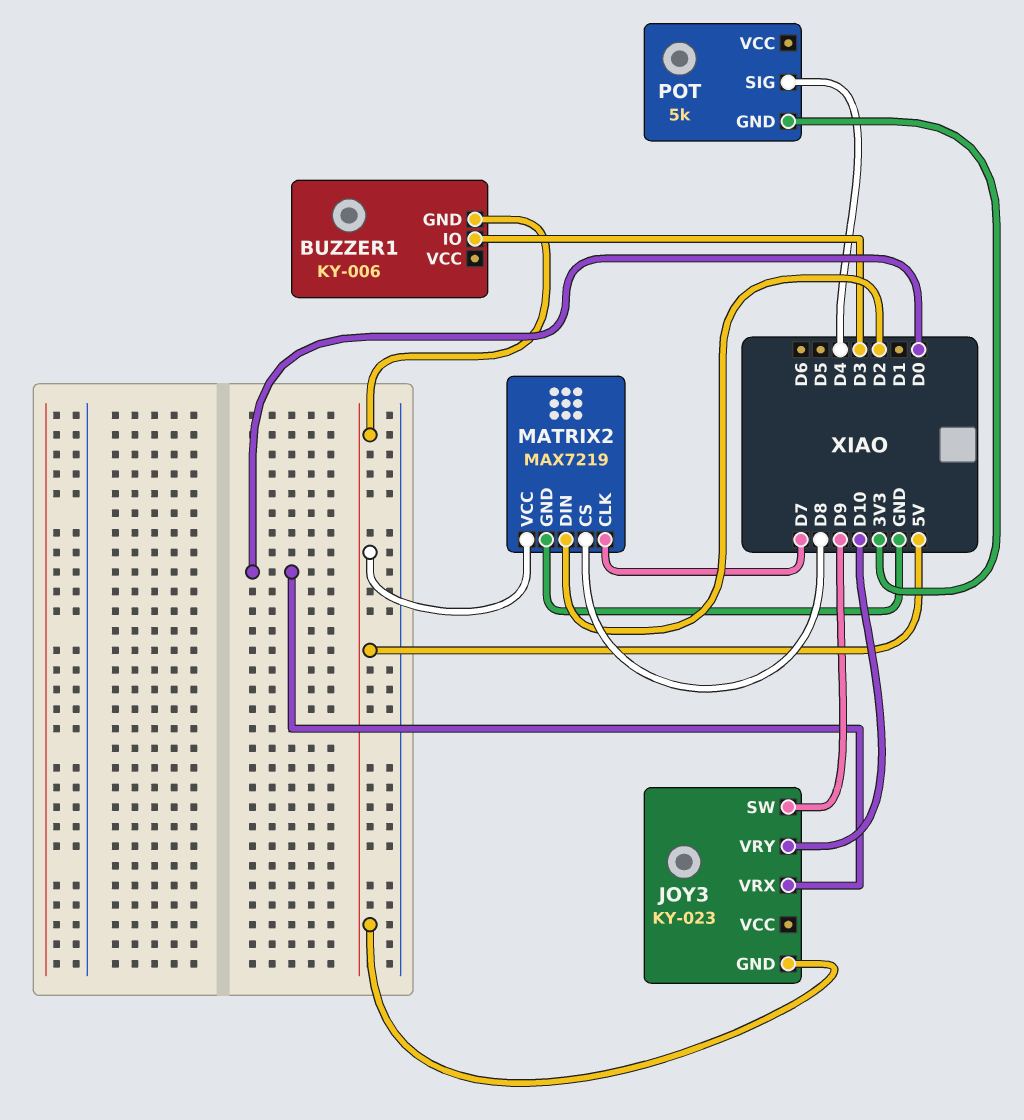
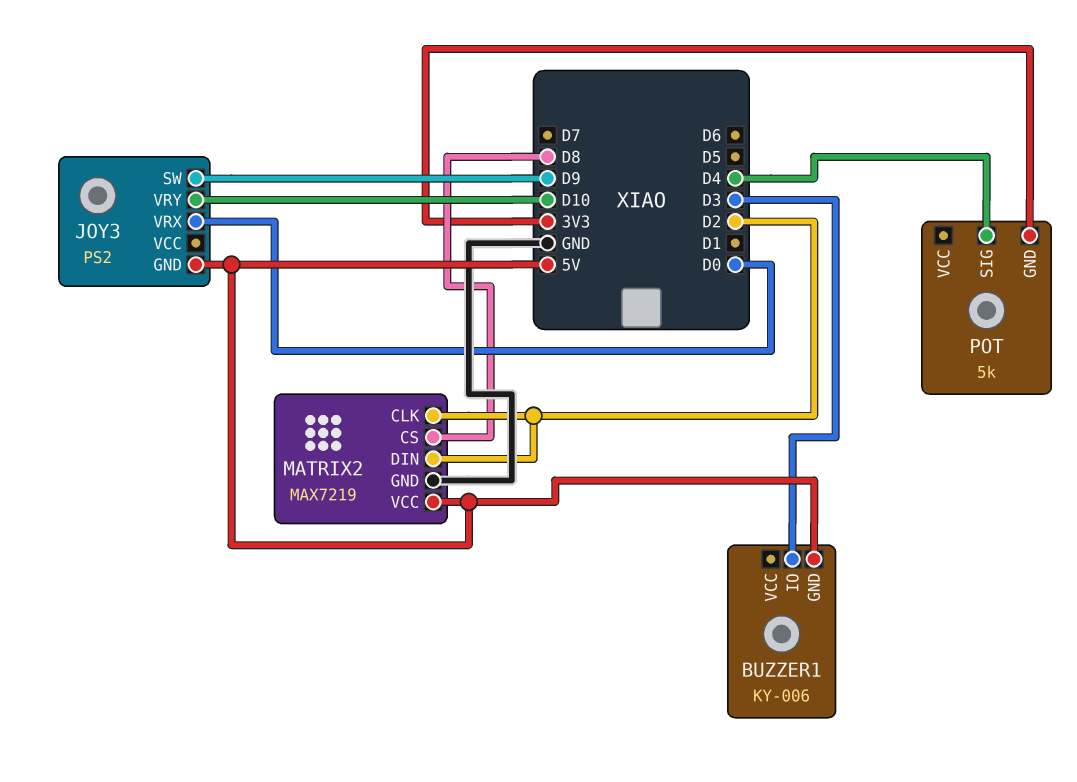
JOY3: KY-023 -> PS2
MATRIX2 pin CLK: D7 -> D2

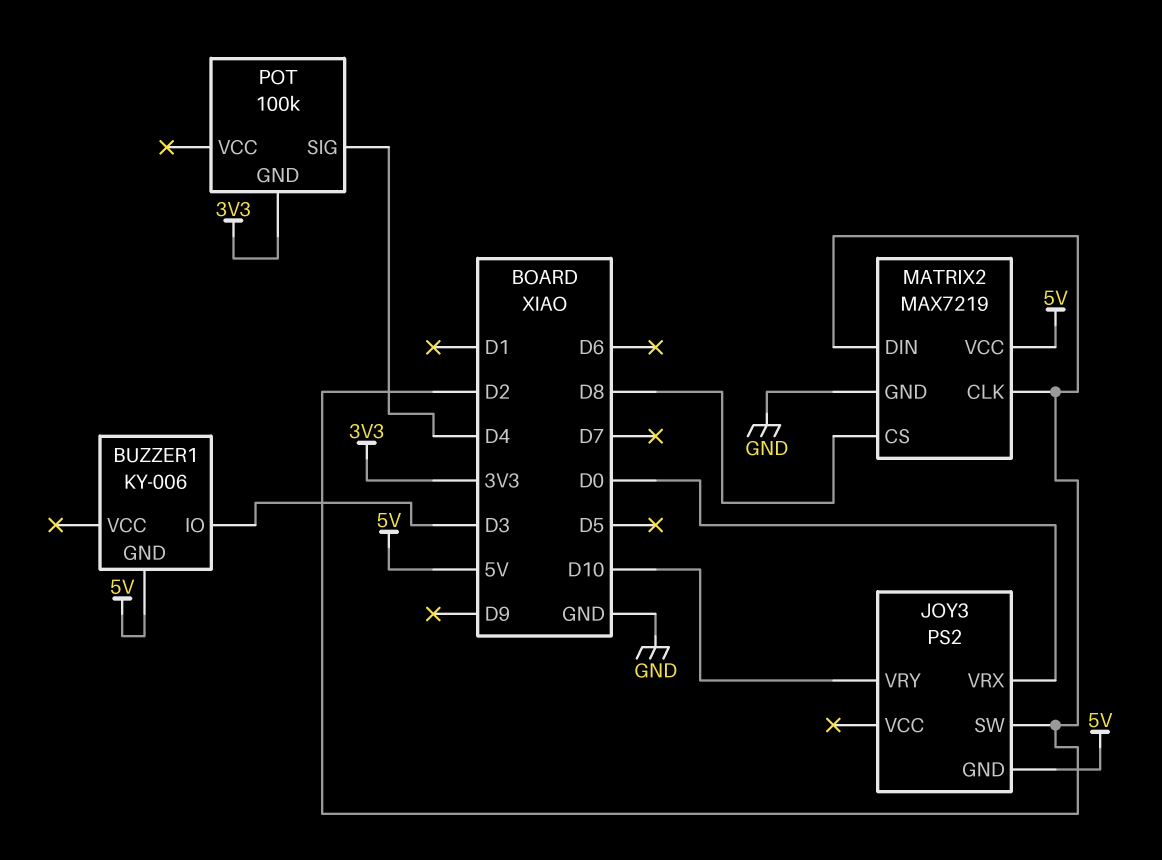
JOY3 pin SW: D9 -> D2
POT: 5k -> 100k

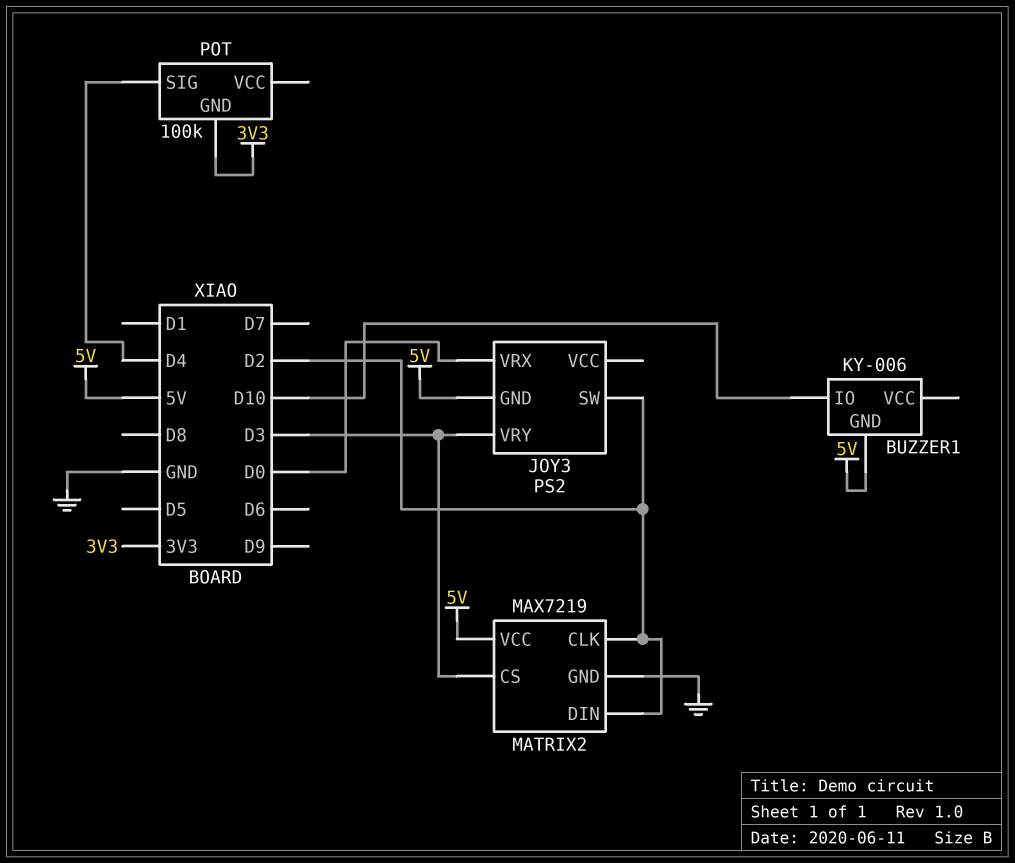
BUZZER1 pin IO: D3 -> D10
JOY3 pin VRY: D10 -> D3
MATRIX2 pin CS: D8 -> D3

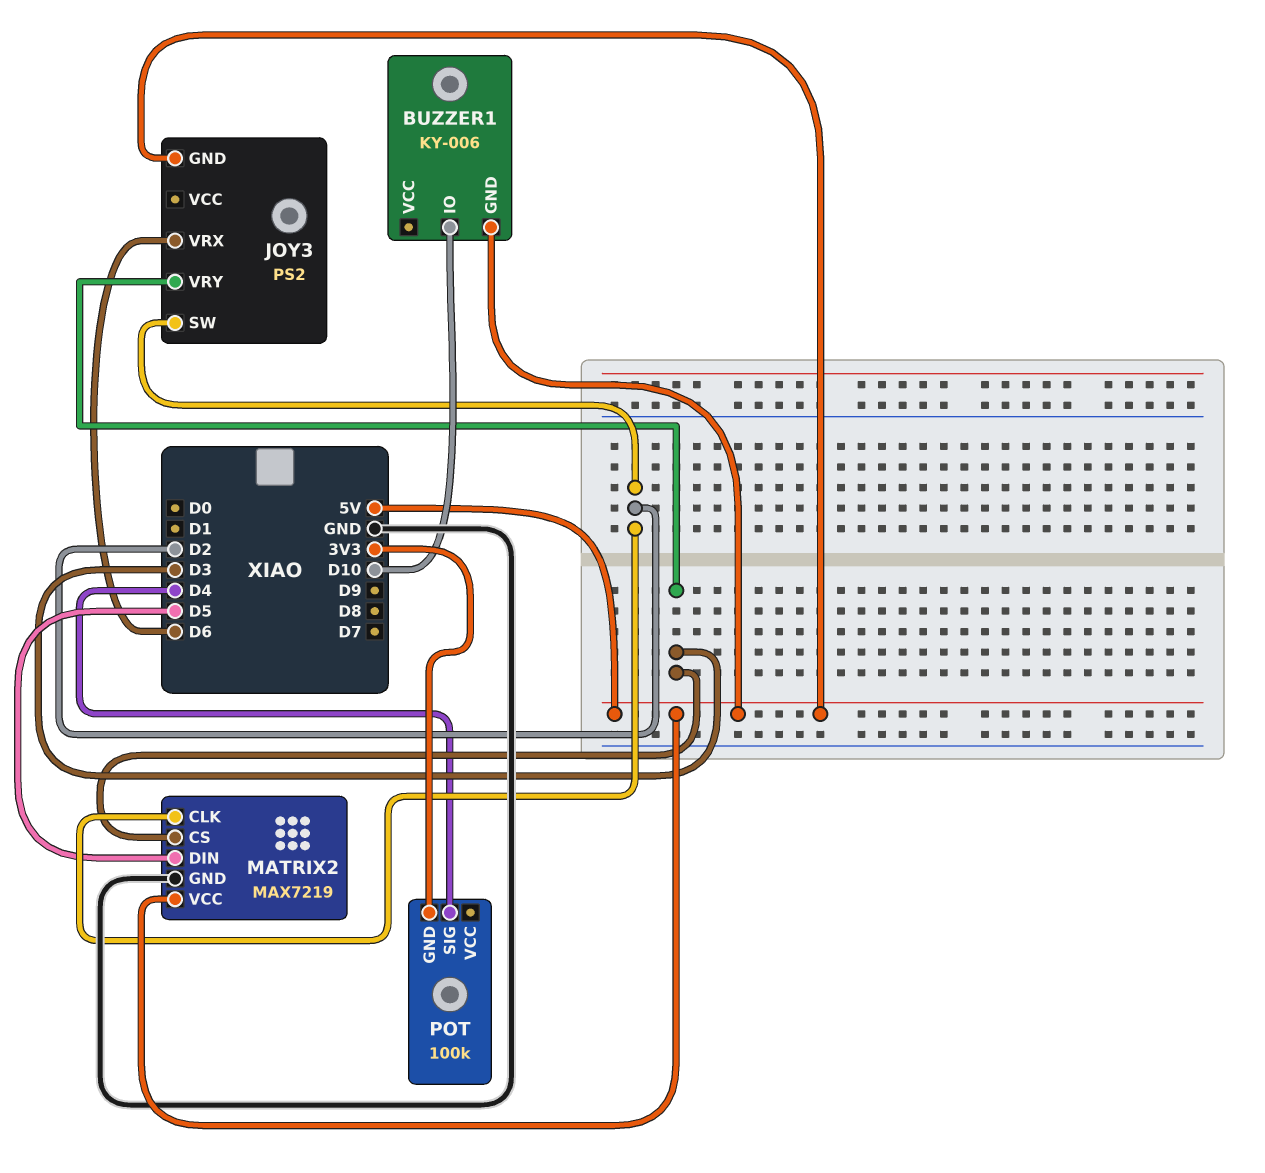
JOY3 pin VRX: D0 -> D6
MATRIX2 pin DIN: D2 -> D5

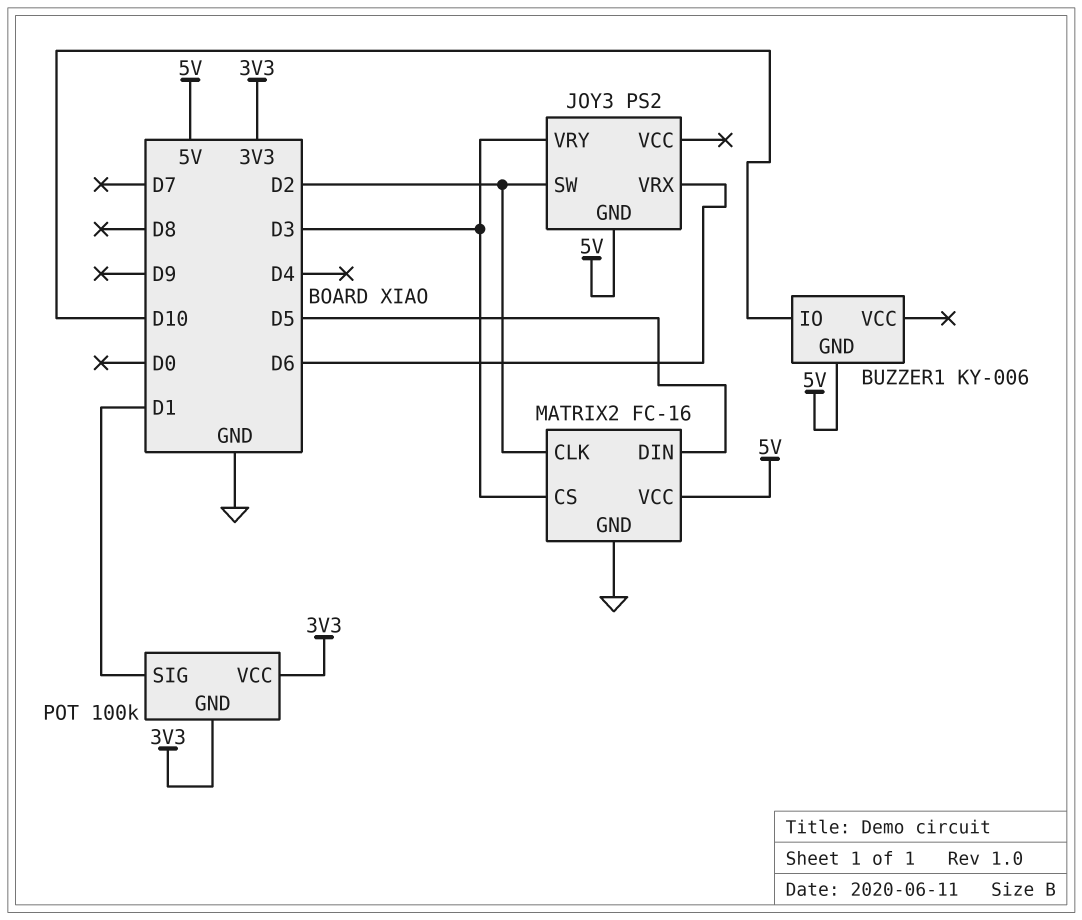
MATRIX2: MAX7219 -> FC-16
POT pin SIG: D4 -> D1
POT pin VCC: none -> 3V3

